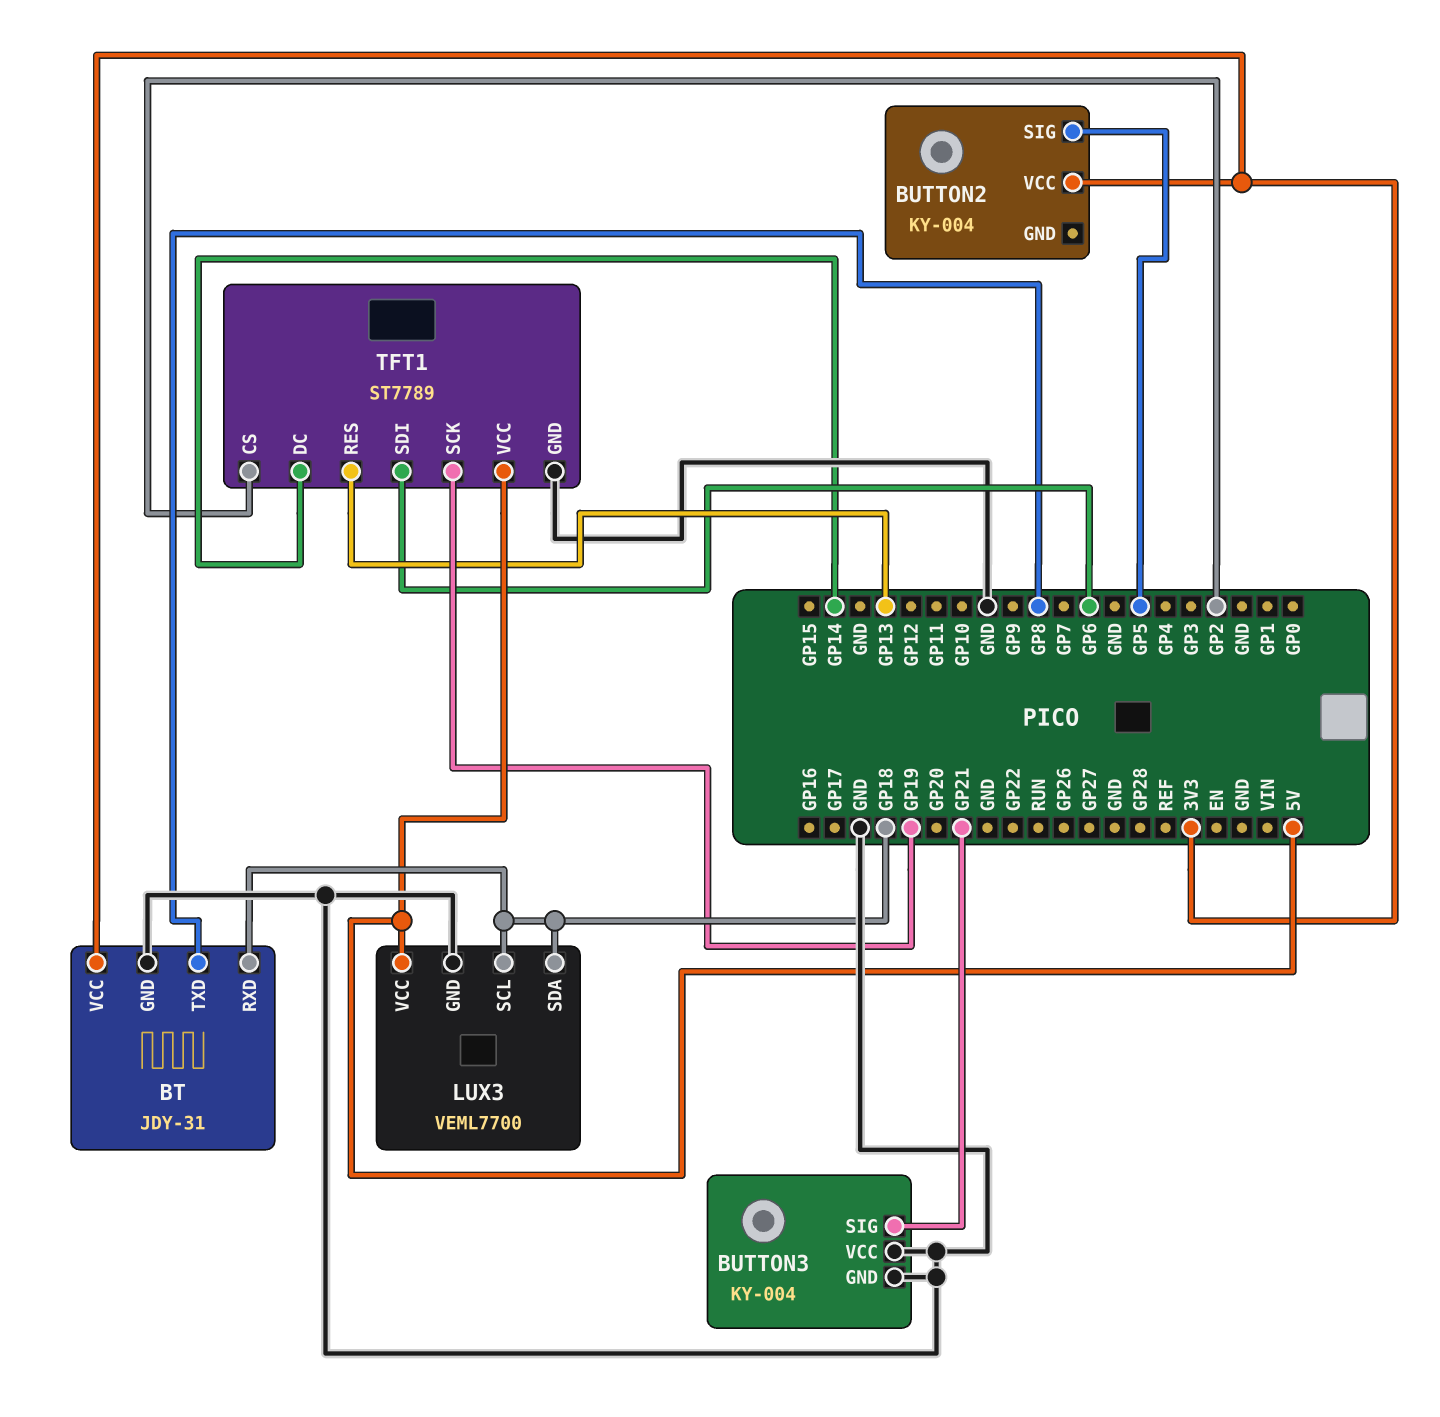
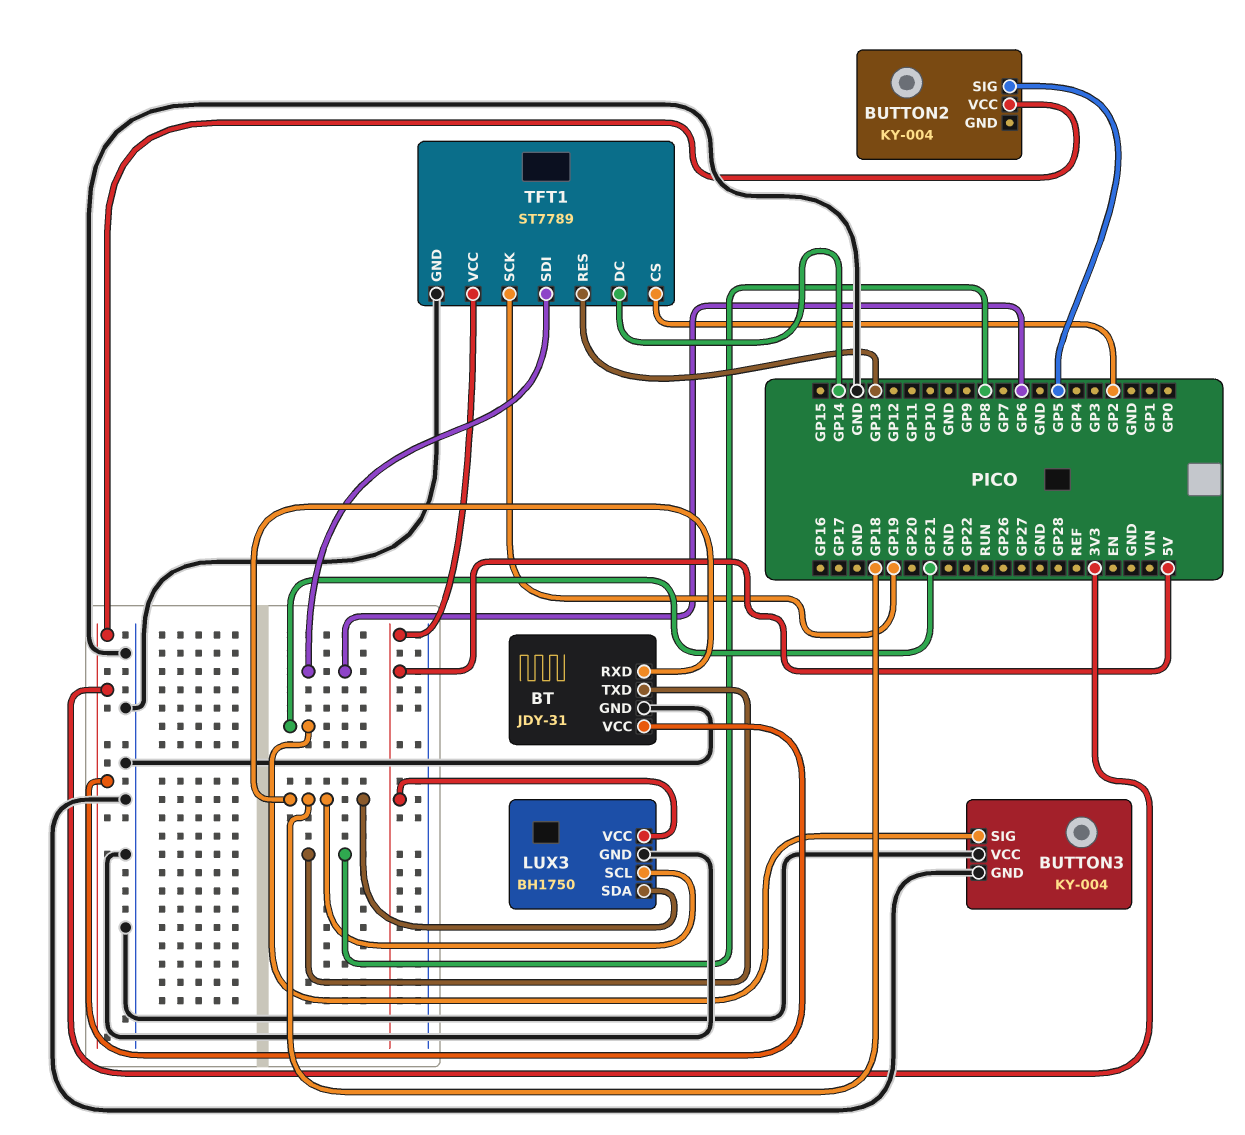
LUX3: VEML7700 -> BH1750

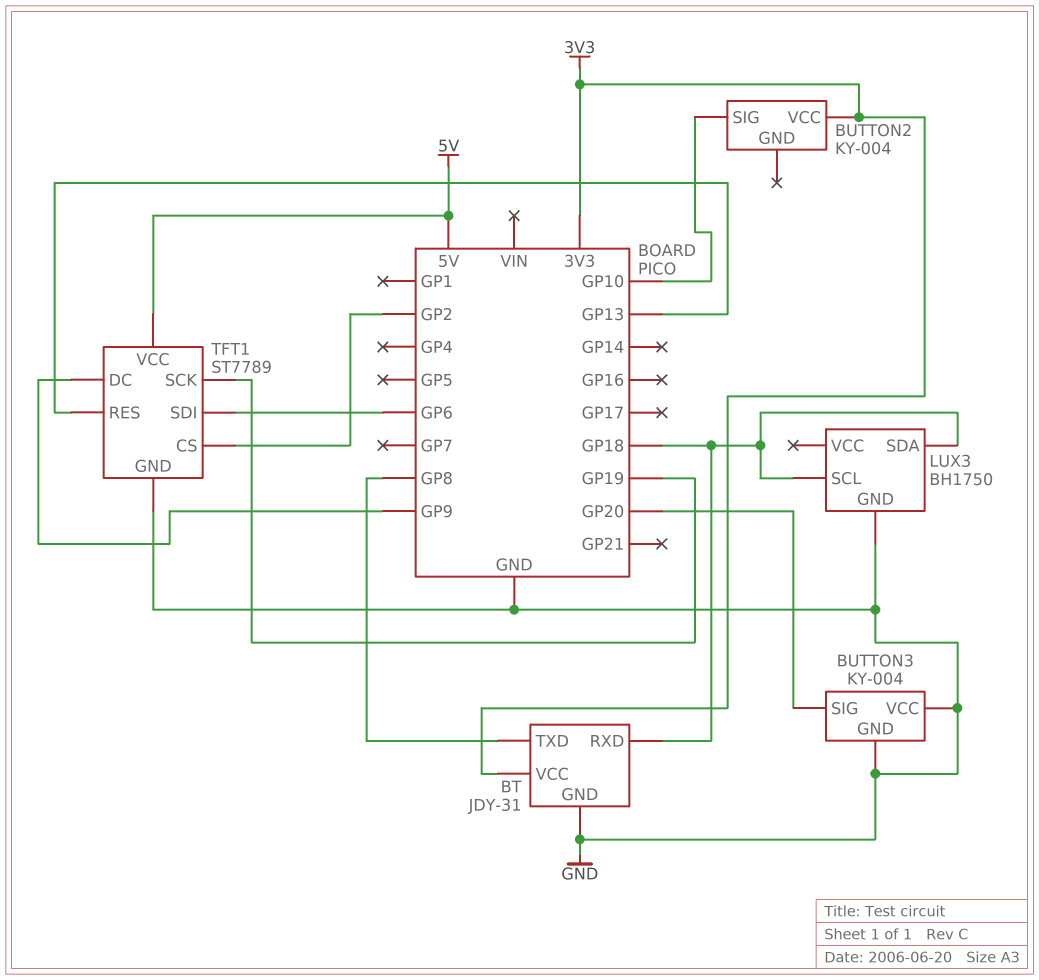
BUTTON2 pin SIG: GP5 -> GP10
BUTTON3 pin SIG: GP21 -> GP20
LUX3 pin VCC: 5V -> none
TFT1 pin DC: GP14 -> GP9

